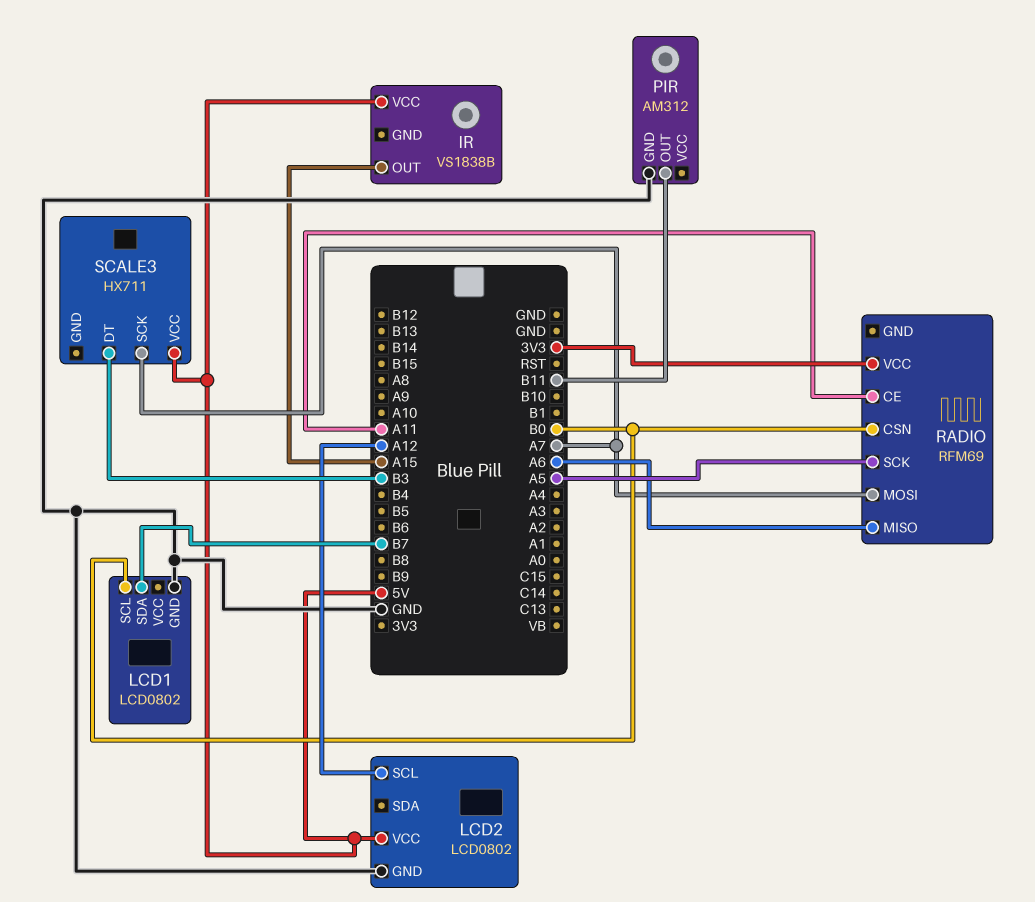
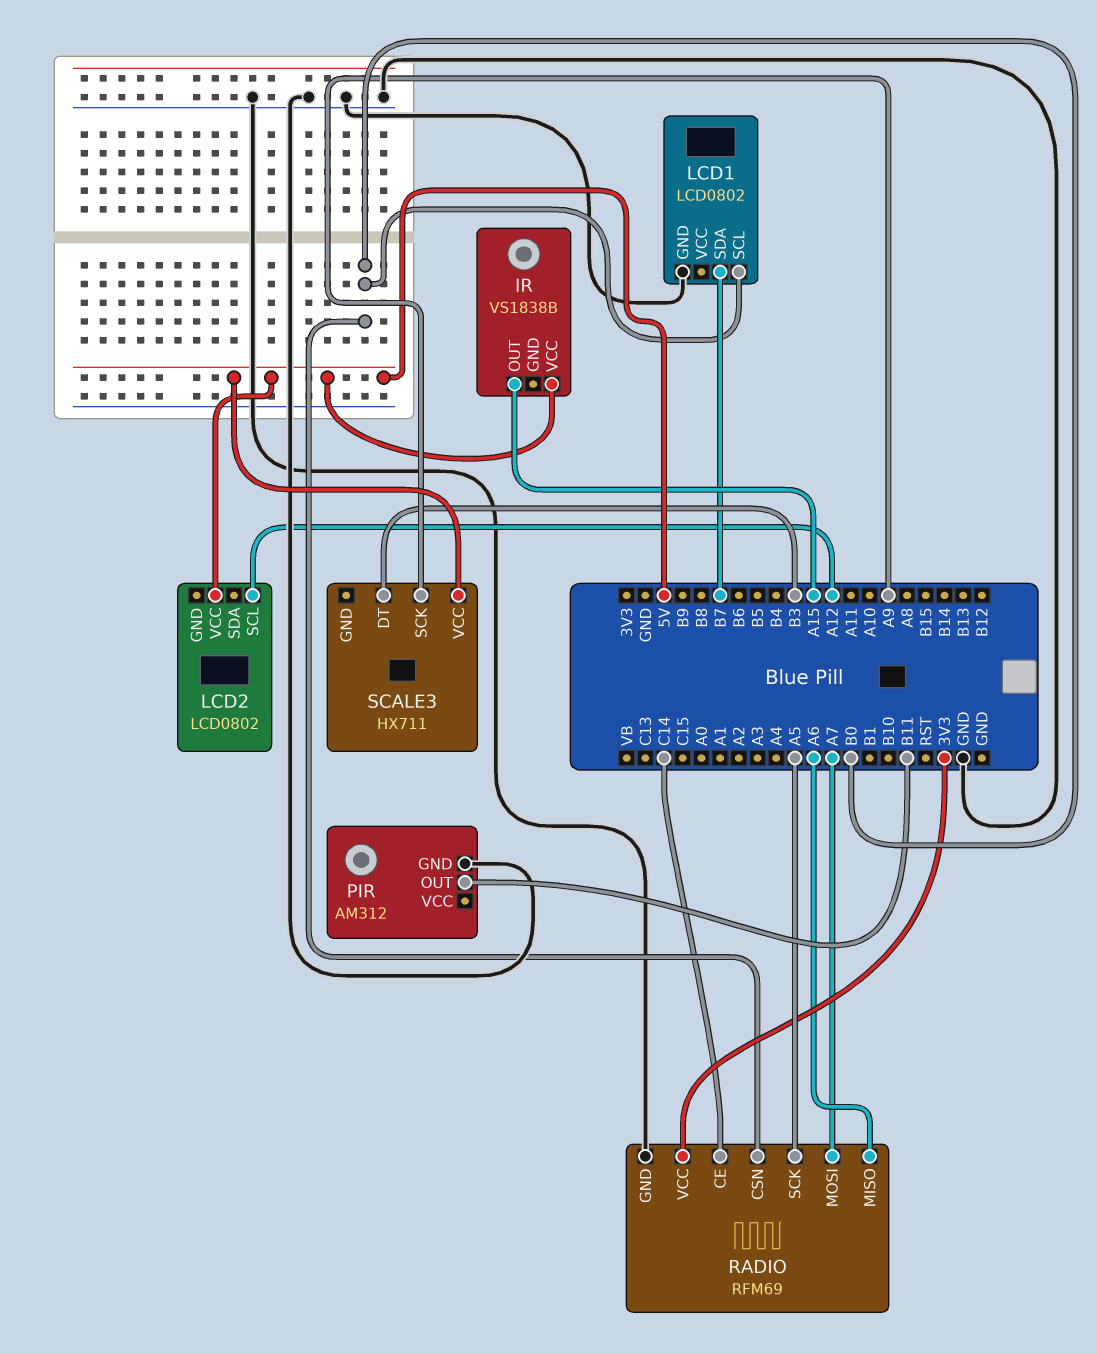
LCD2 pin GND: GND -> none
RADIO pin CE: A11 -> C14
RADIO pin GND: none -> GND
SCALE3 pin SCK: A7 -> A9

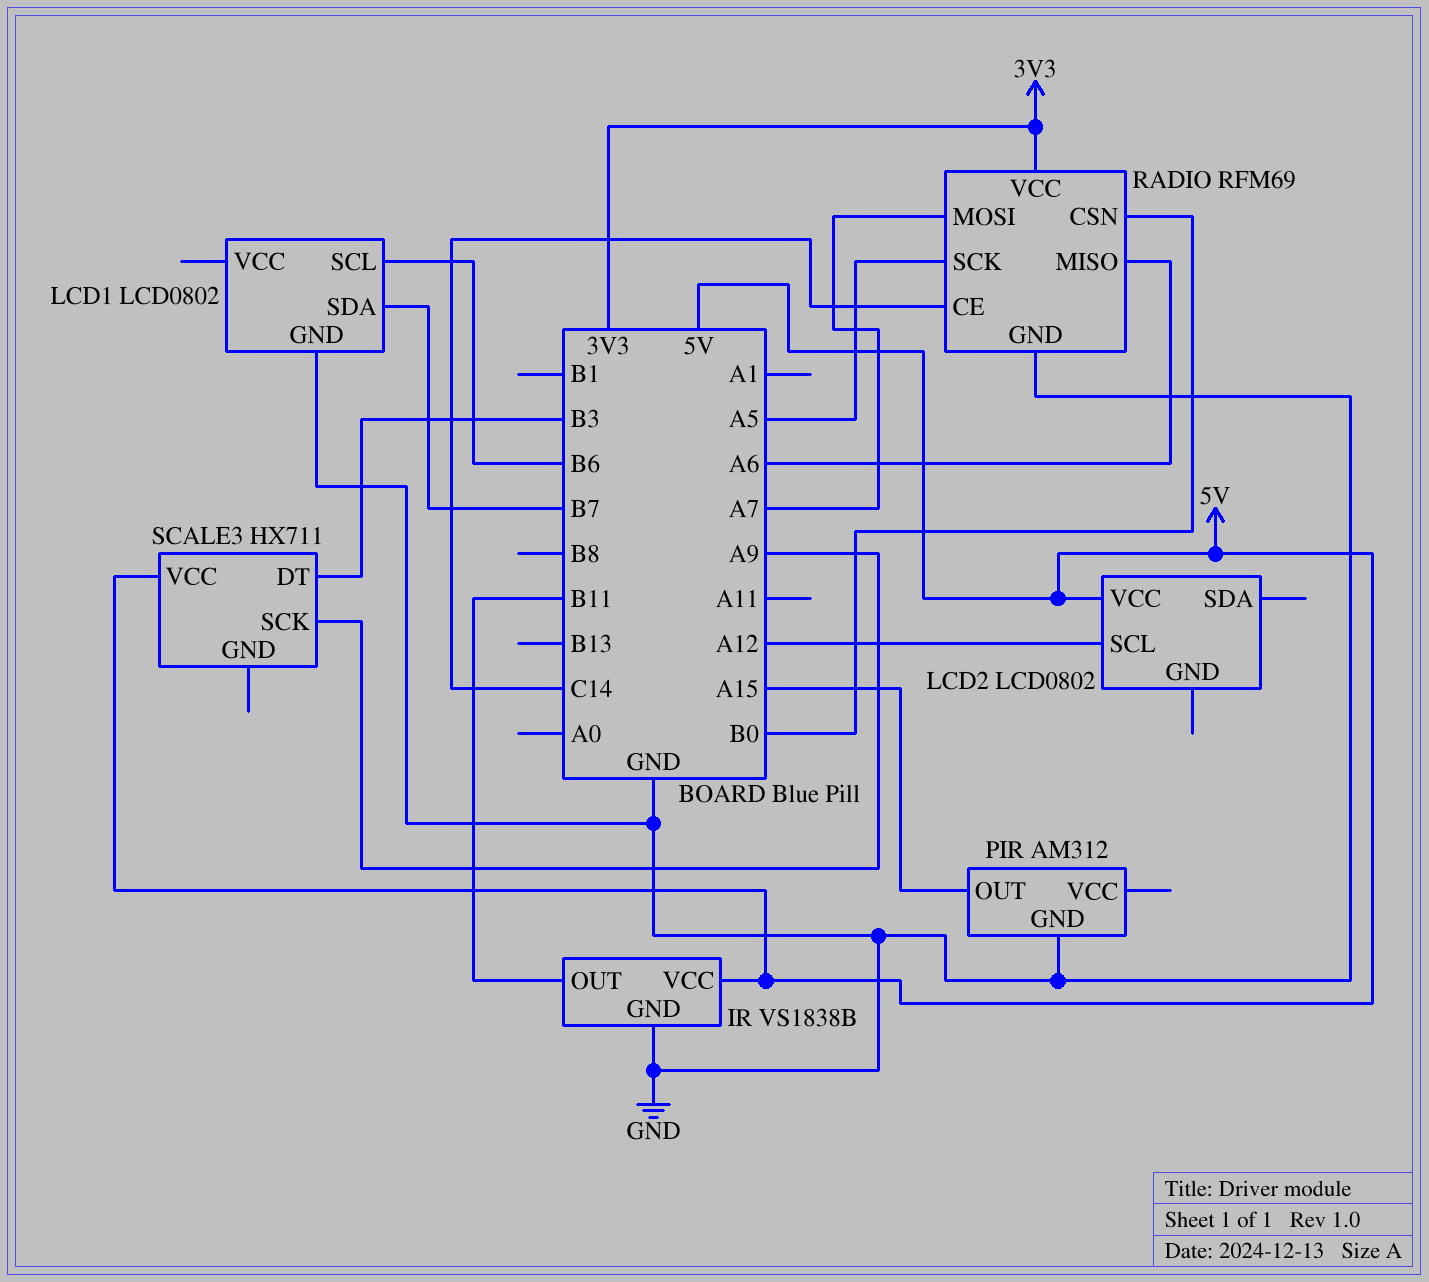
IR pin GND: none -> GND
IR pin OUT: A15 -> B11
LCD1 pin SCL: B0 -> B6
PIR pin OUT: B11 -> A15

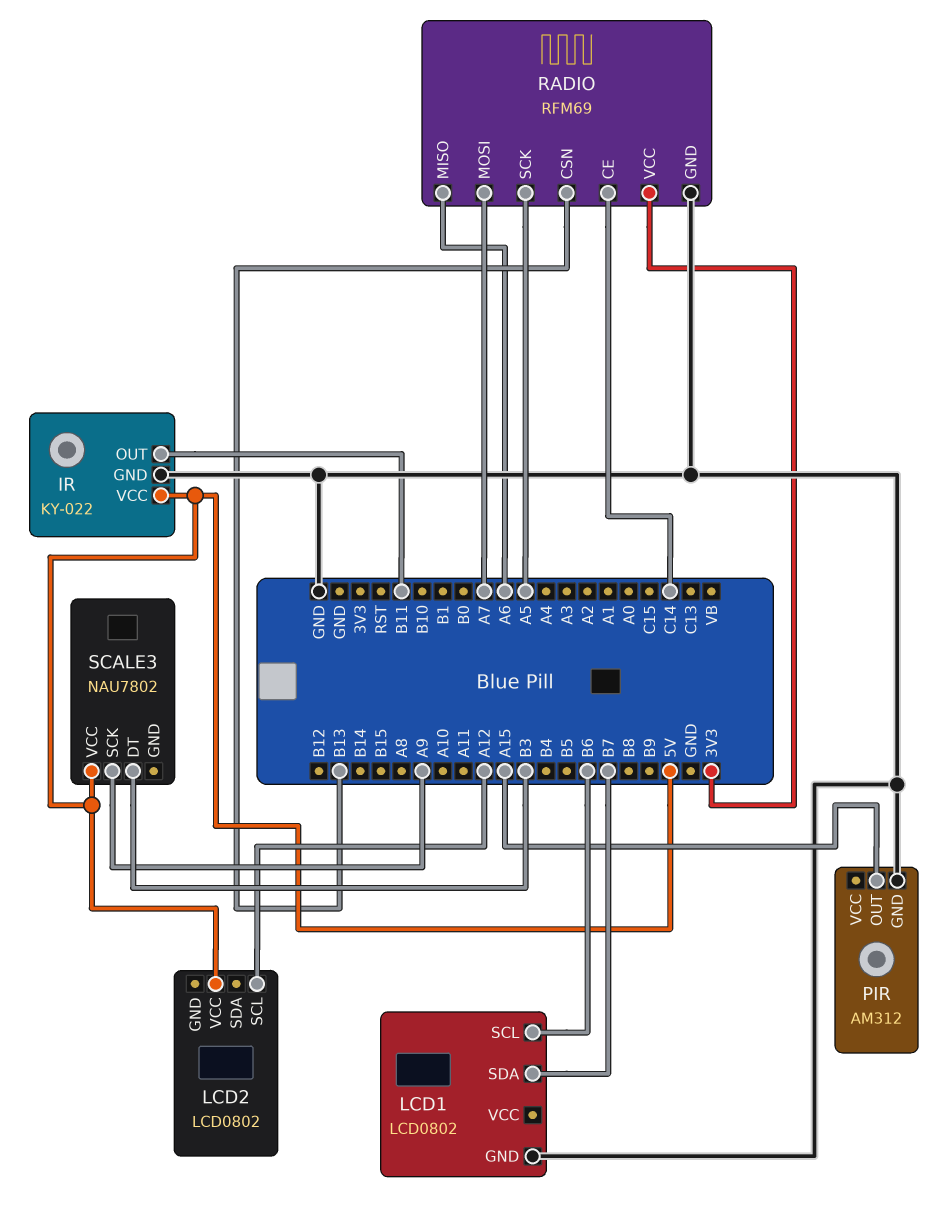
IR: VS1838B -> KY-022
RADIO pin CSN: B0 -> B13
SCALE3: HX711 -> NAU7802

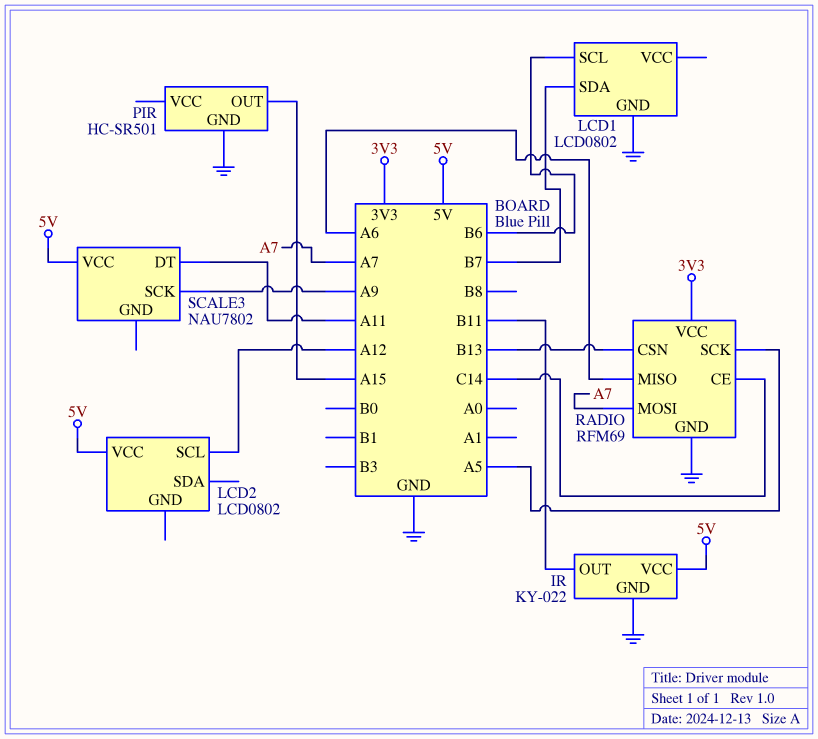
PIR: AM312 -> HC-SR501
SCALE3 pin DT: B3 -> A11

